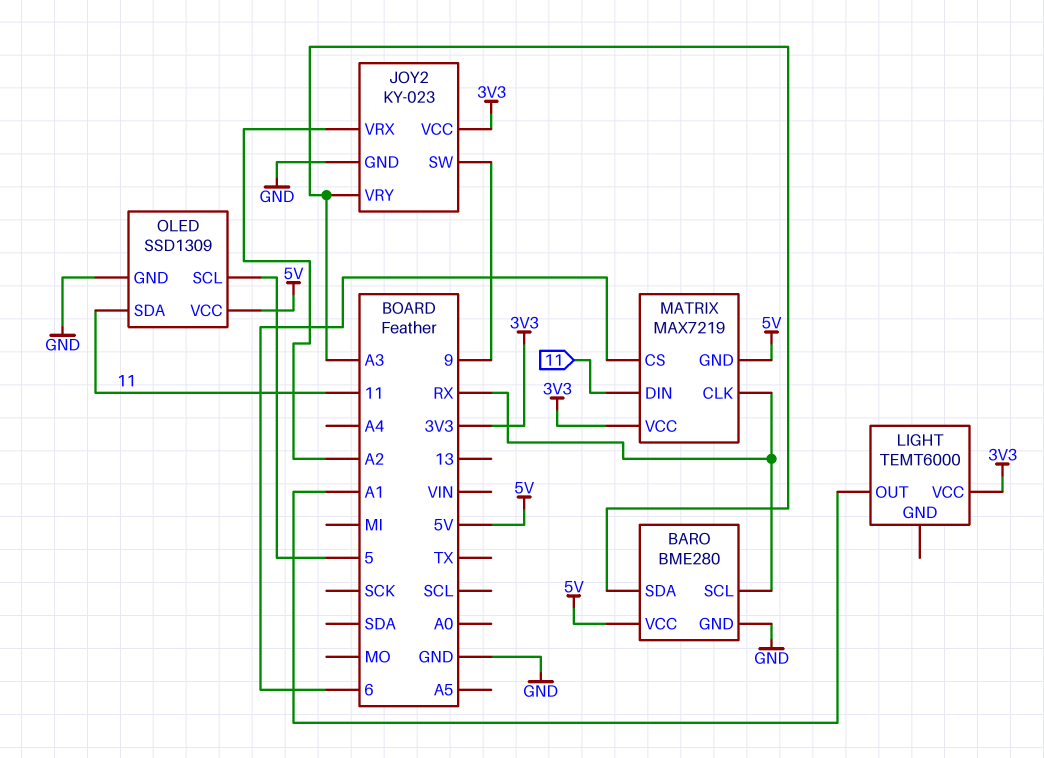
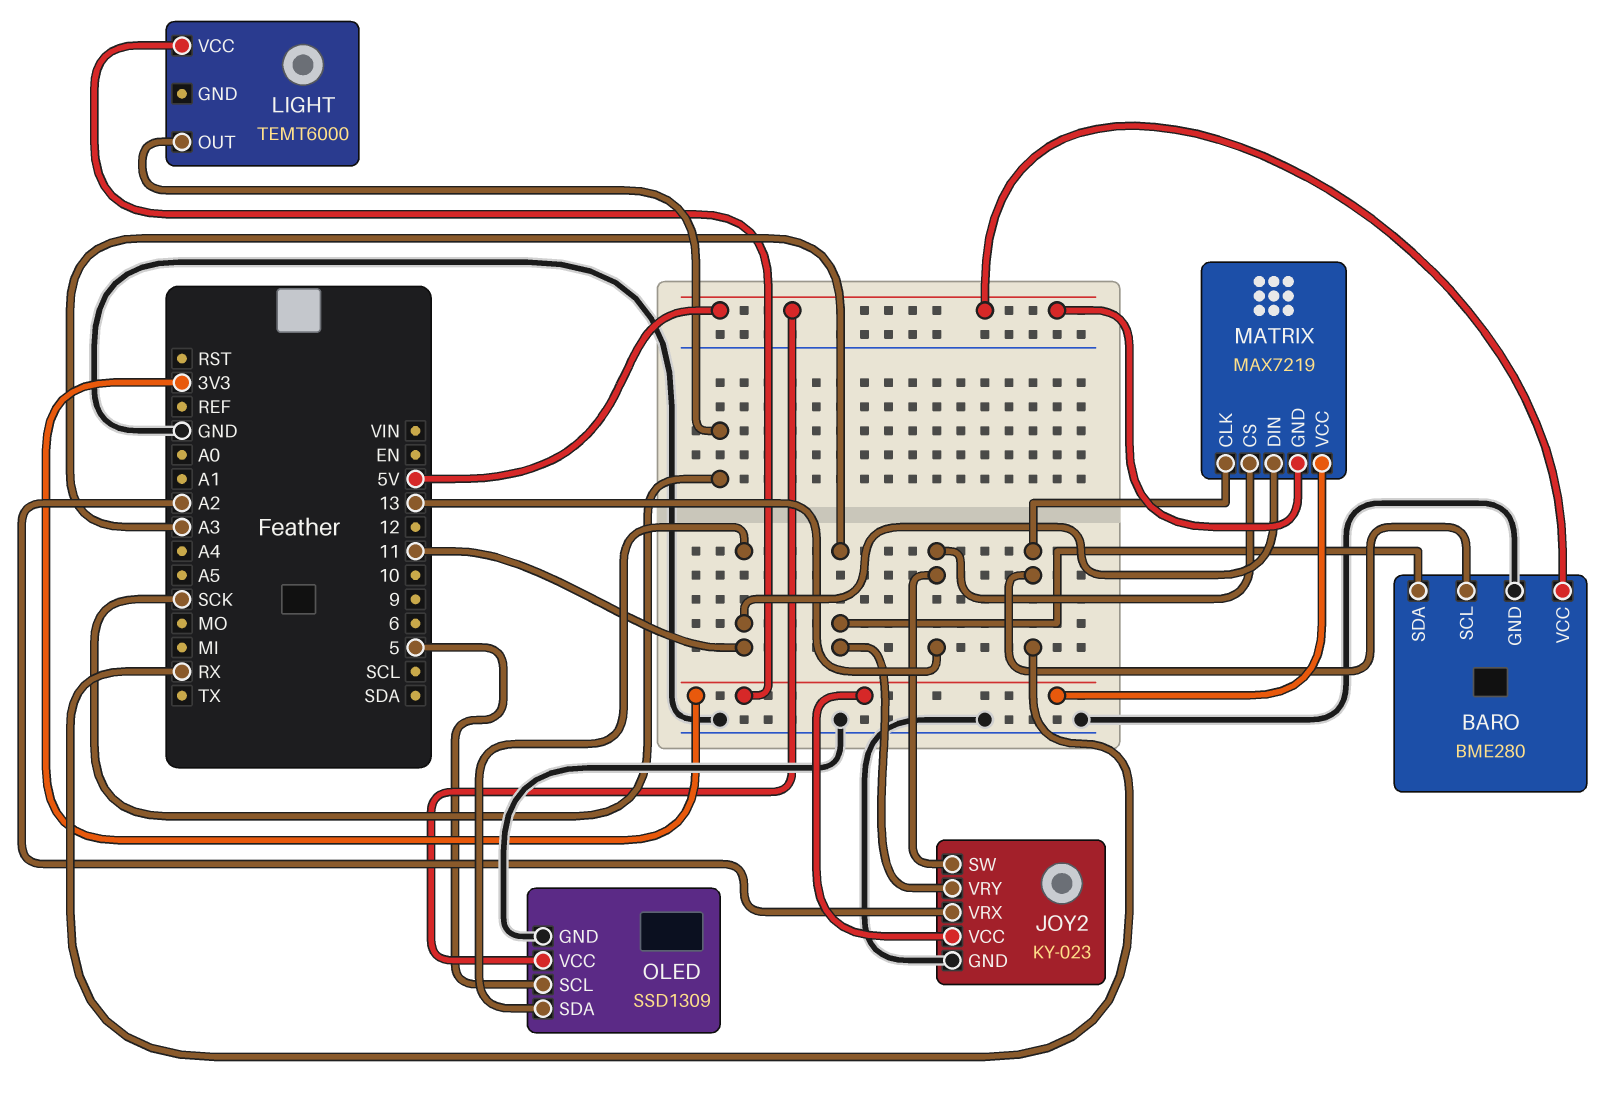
JOY2 pin SW: 9 -> 13
LIGHT pin OUT: A1 -> SCK
MATRIX pin CS: 6 -> 13

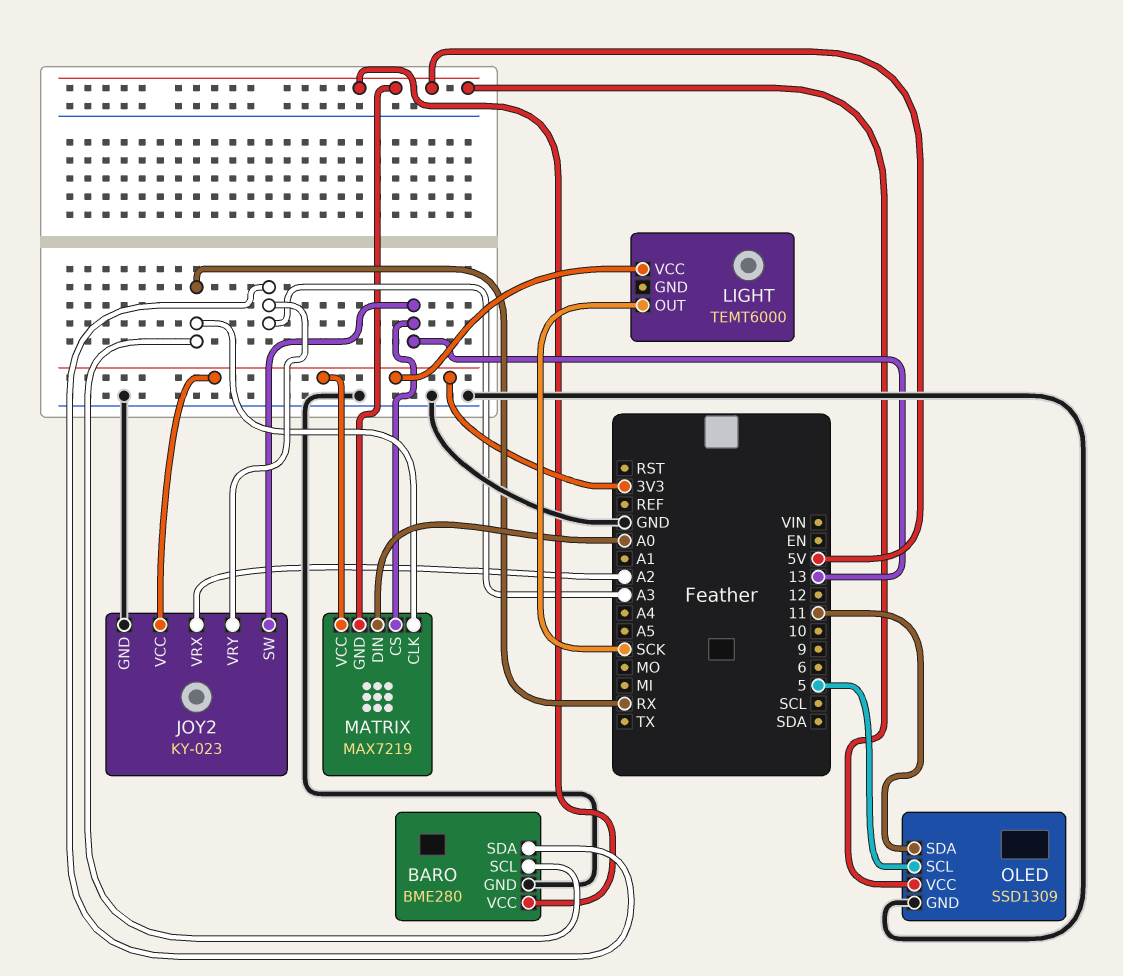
MATRIX pin DIN: 11 -> A0

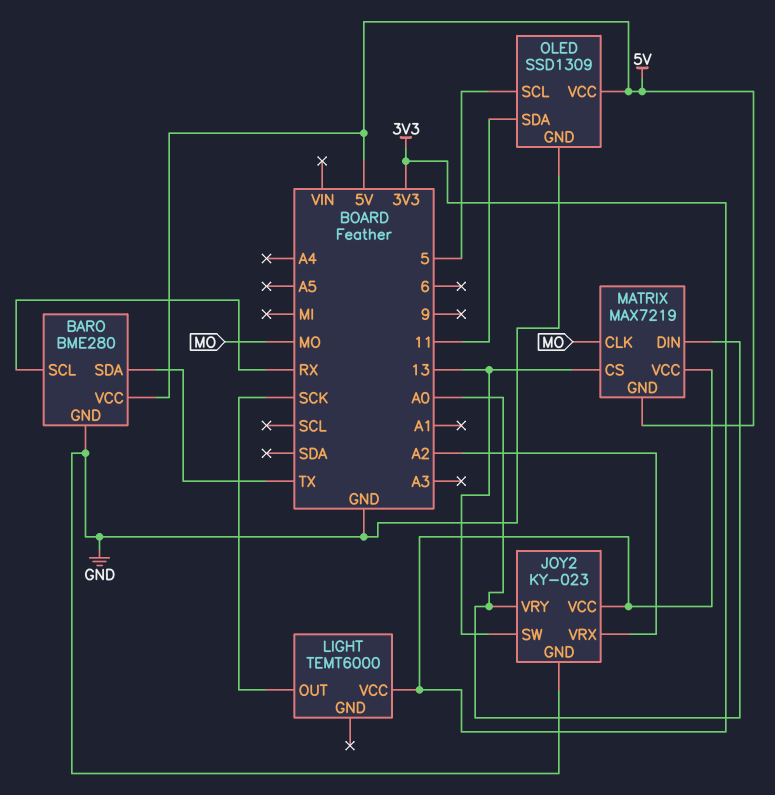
BARO pin SDA: A3 -> TX
JOY2 pin VRY: A3 -> A0
MATRIX pin CLK: RX -> MO

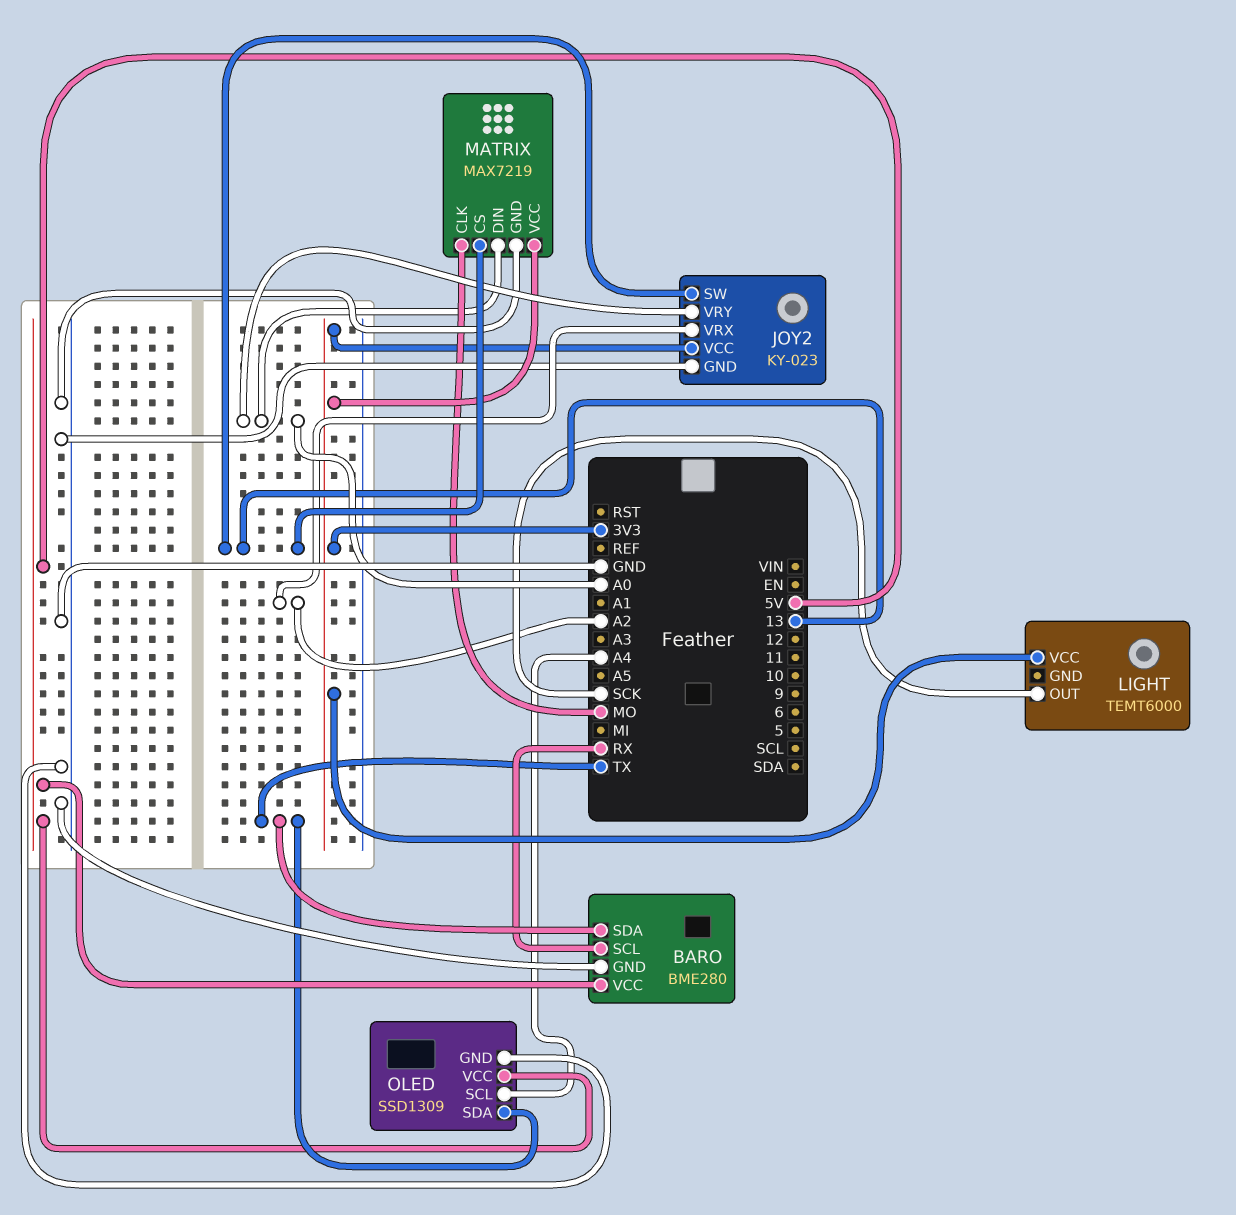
MATRIX pin GND: 5V -> GND
OLED pin SCL: 5 -> A4
OLED pin SDA: 11 -> TX

